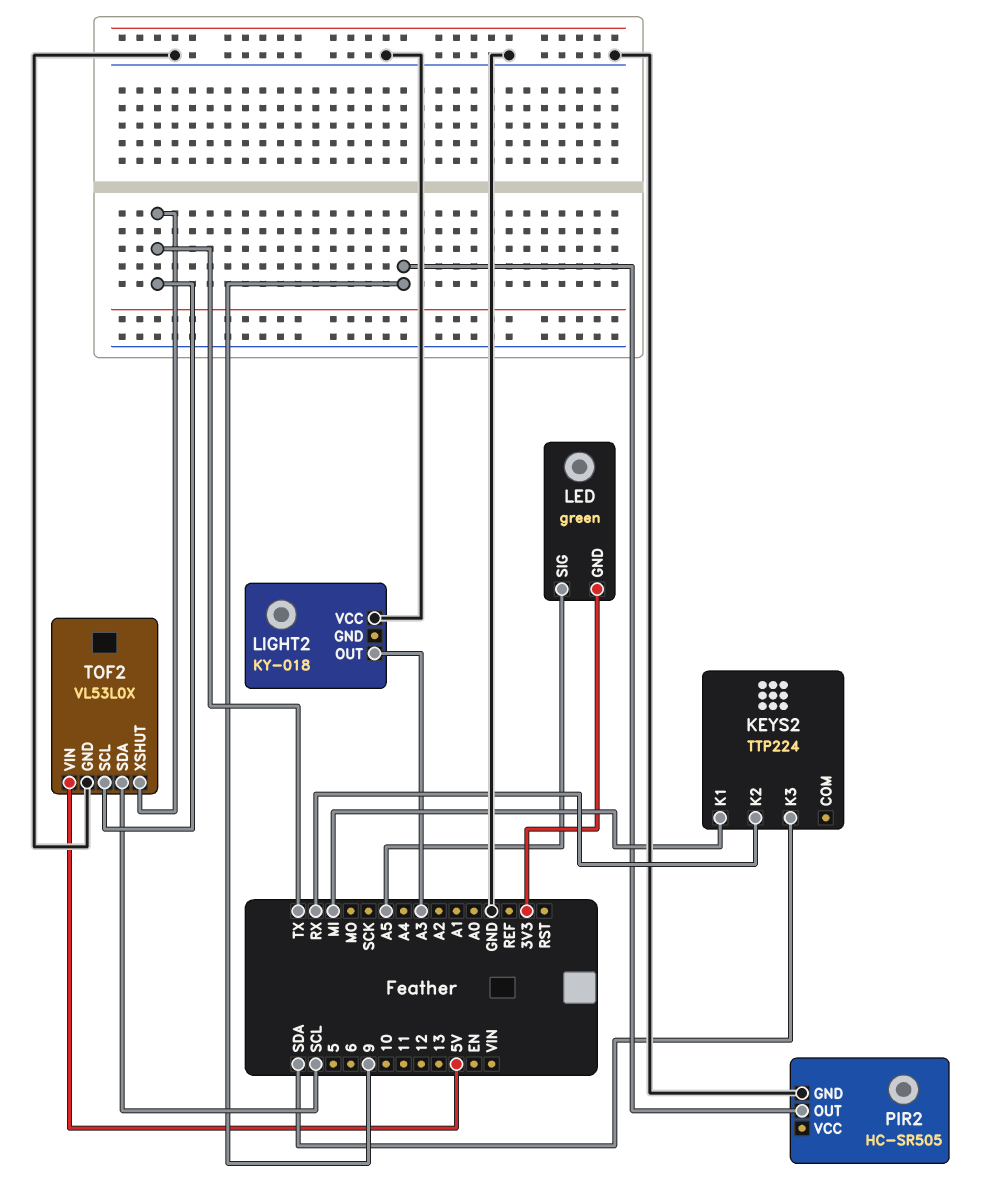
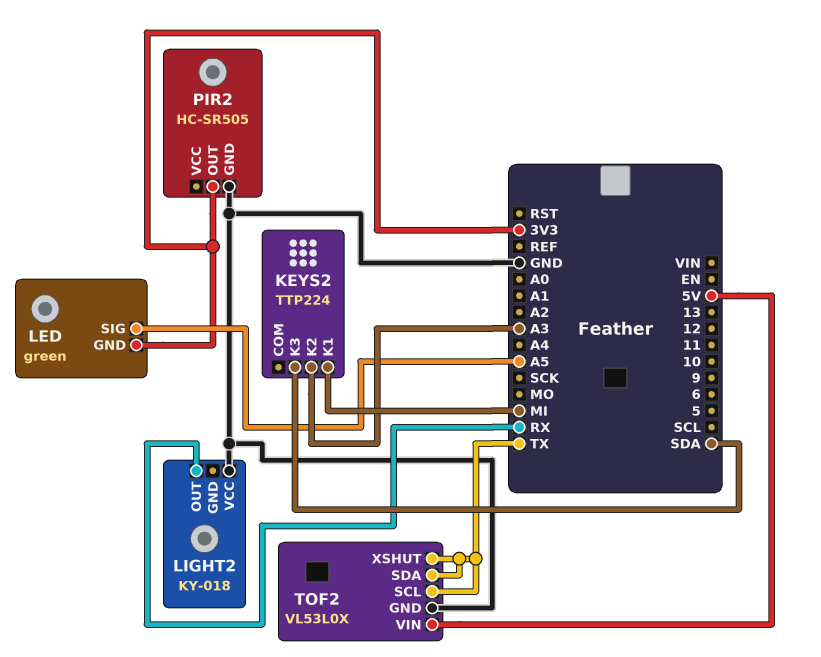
KEYS2 pin K2: RX -> A3
LIGHT2 pin OUT: A3 -> RX
PIR2 pin OUT: 9 -> 3V3
TOF2 pin SDA: SCL -> TX

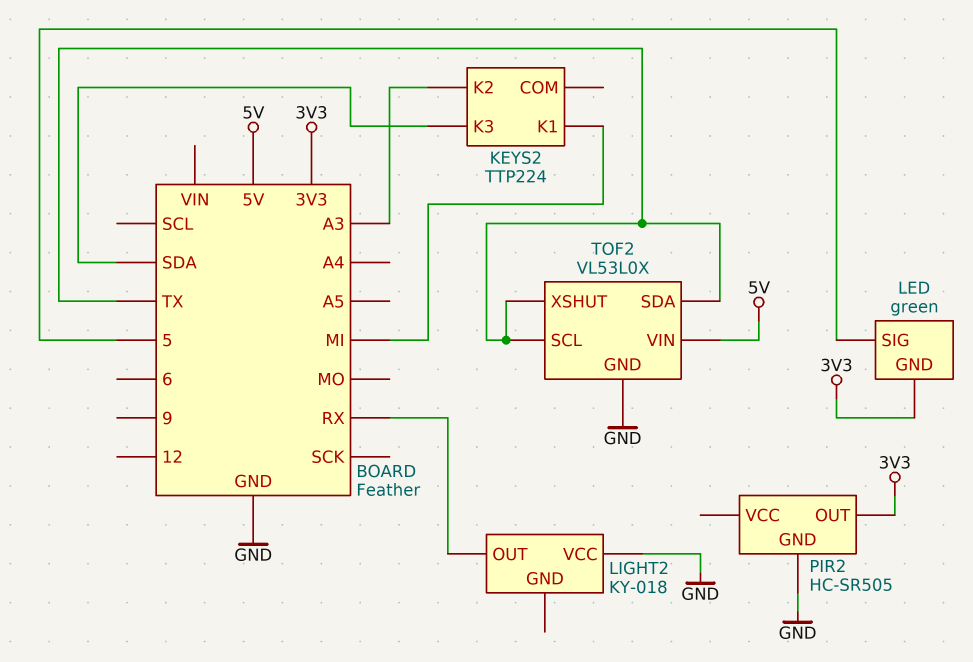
LED pin SIG: A5 -> 5

